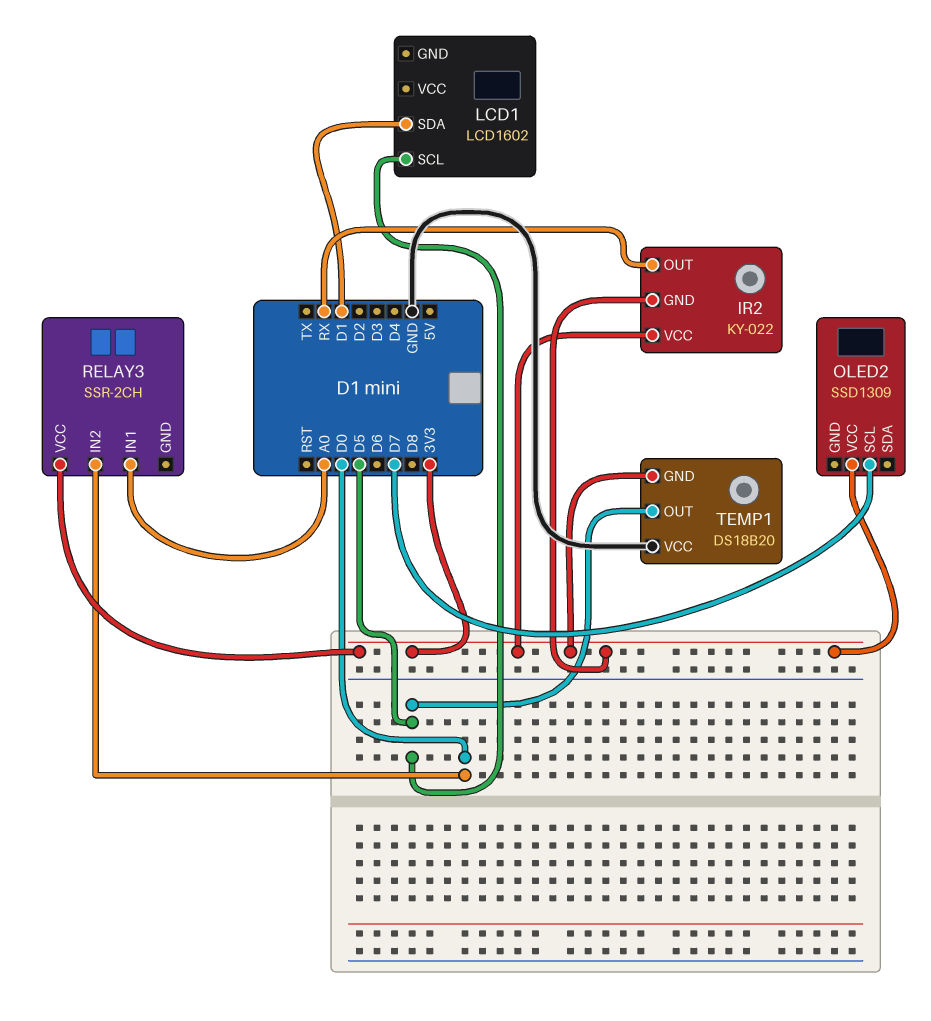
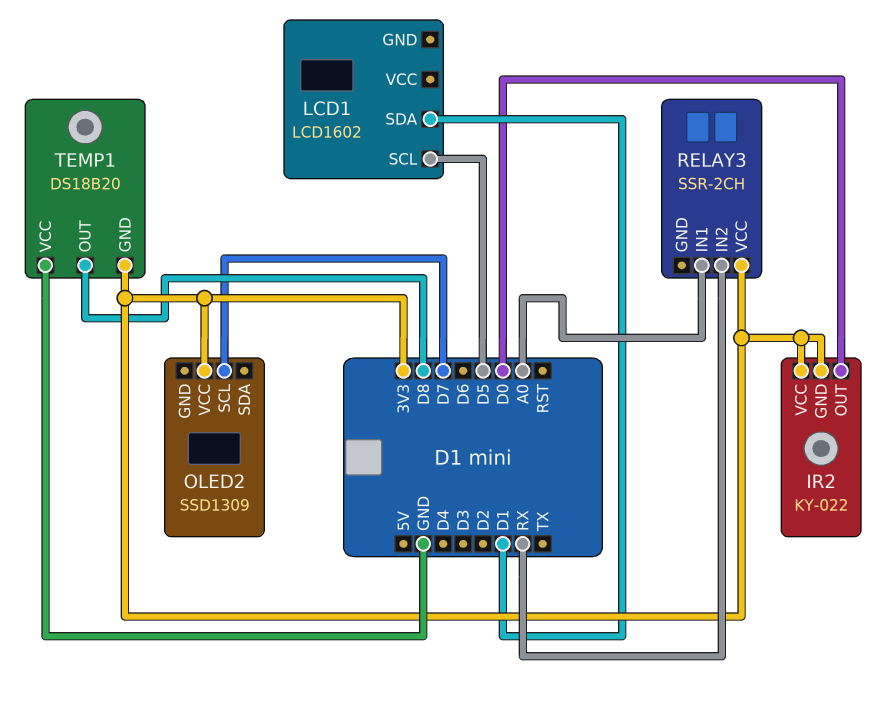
IR2 pin OUT: RX -> D0
RELAY3 pin IN2: D0 -> RX
TEMP1 pin OUT: D5 -> D8

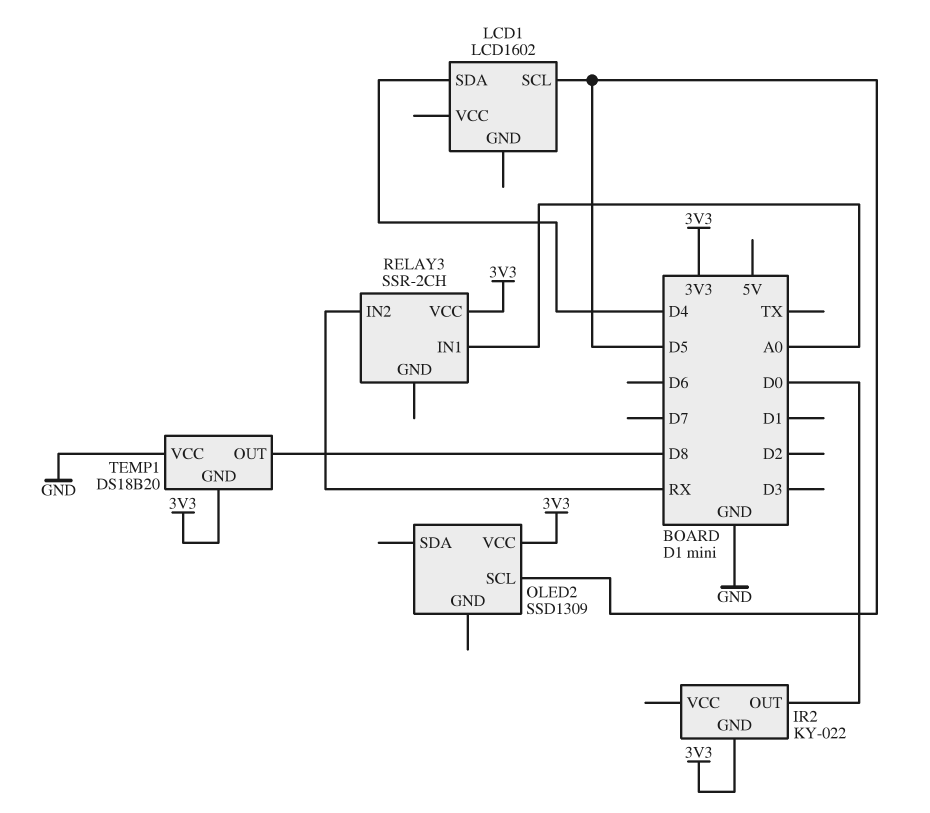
IR2 pin VCC: 3V3 -> none
LCD1 pin SDA: D1 -> D4
OLED2 pin SCL: D7 -> D5

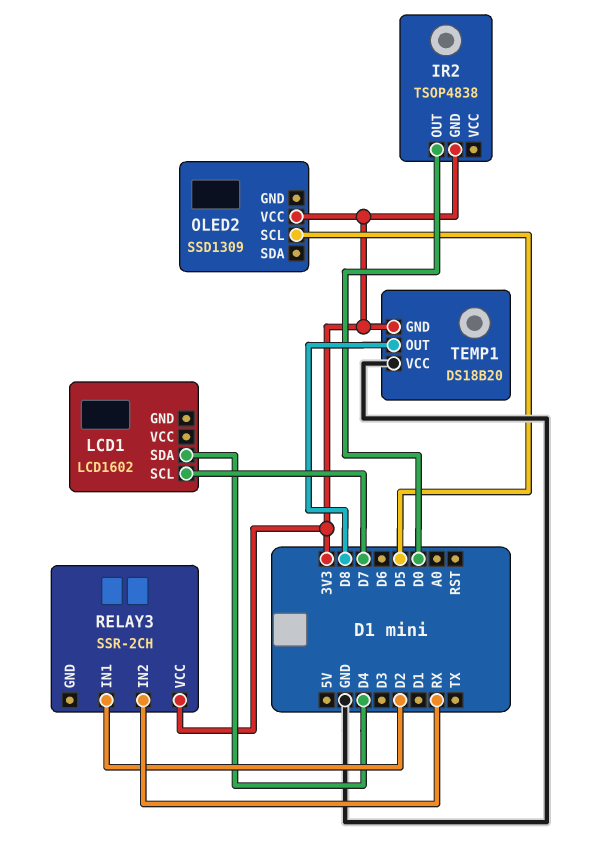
IR2: KY-022 -> TSOP4838
LCD1 pin SCL: D5 -> D7
RELAY3 pin IN1: A0 -> D2

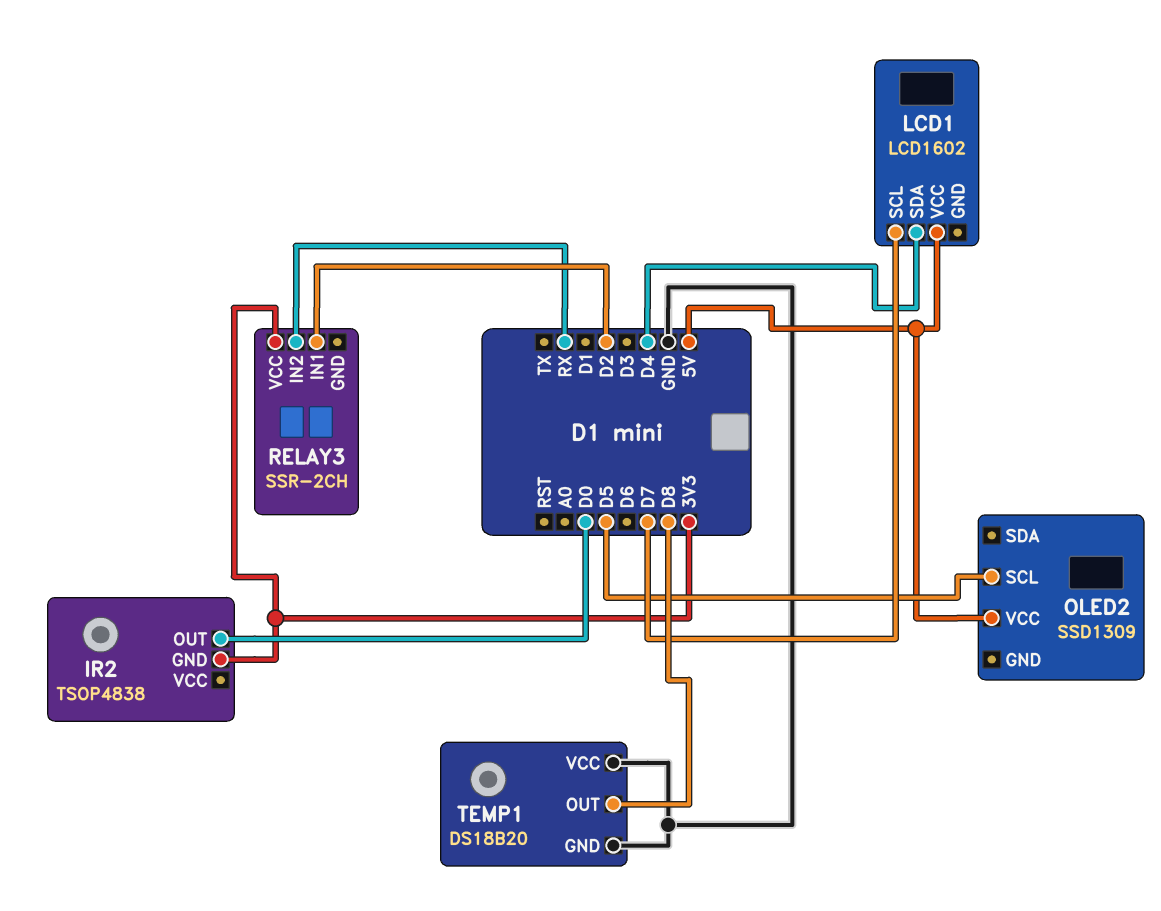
LCD1 pin VCC: none -> 5V
OLED2 pin VCC: 3V3 -> 5V
TEMP1 pin GND: 3V3 -> GND

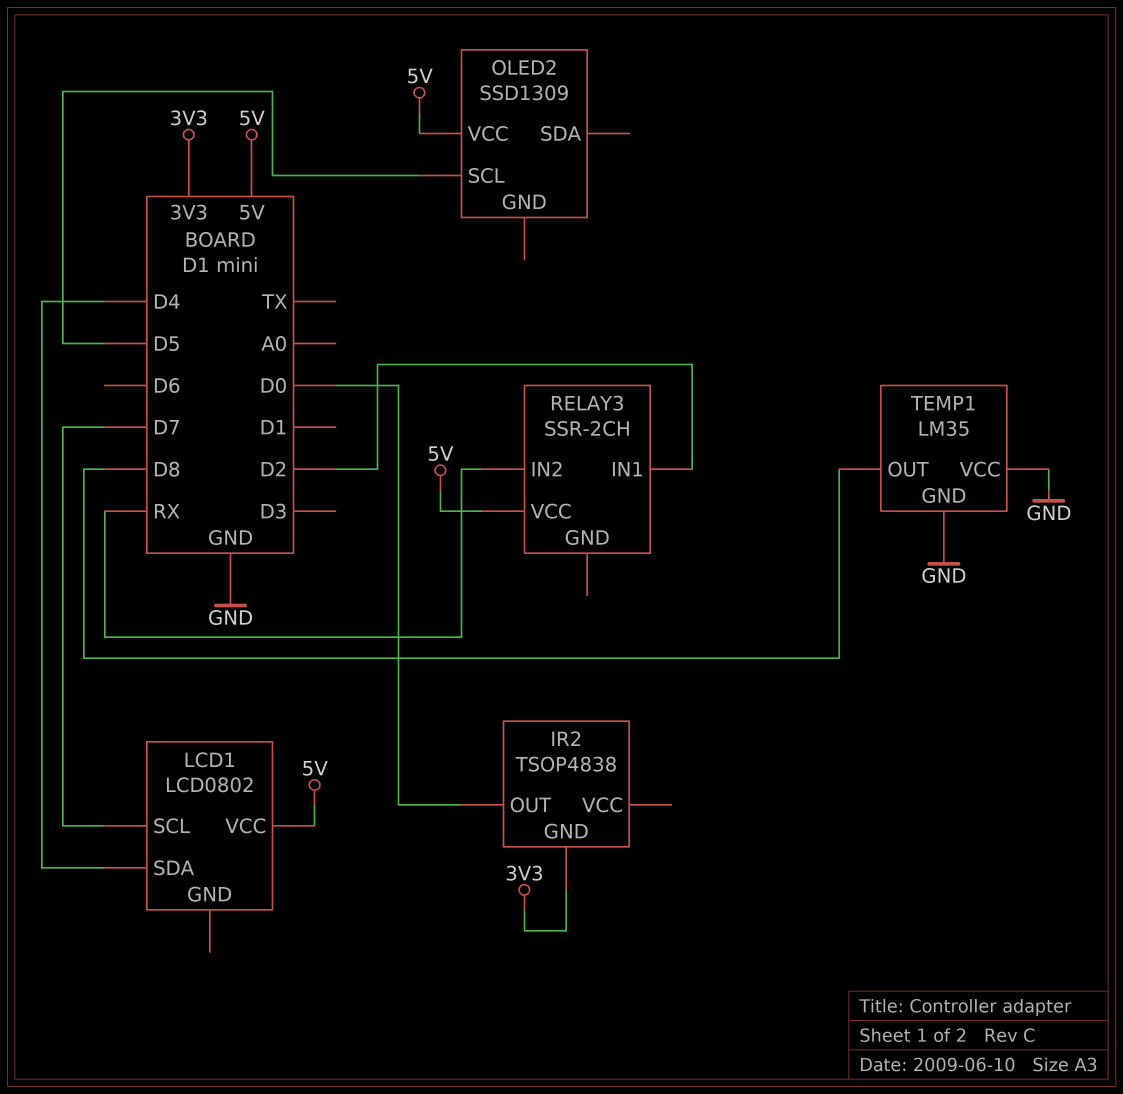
LCD1: LCD1602 -> LCD0802
RELAY3 pin VCC: 3V3 -> 5V
TEMP1: DS18B20 -> LM35

